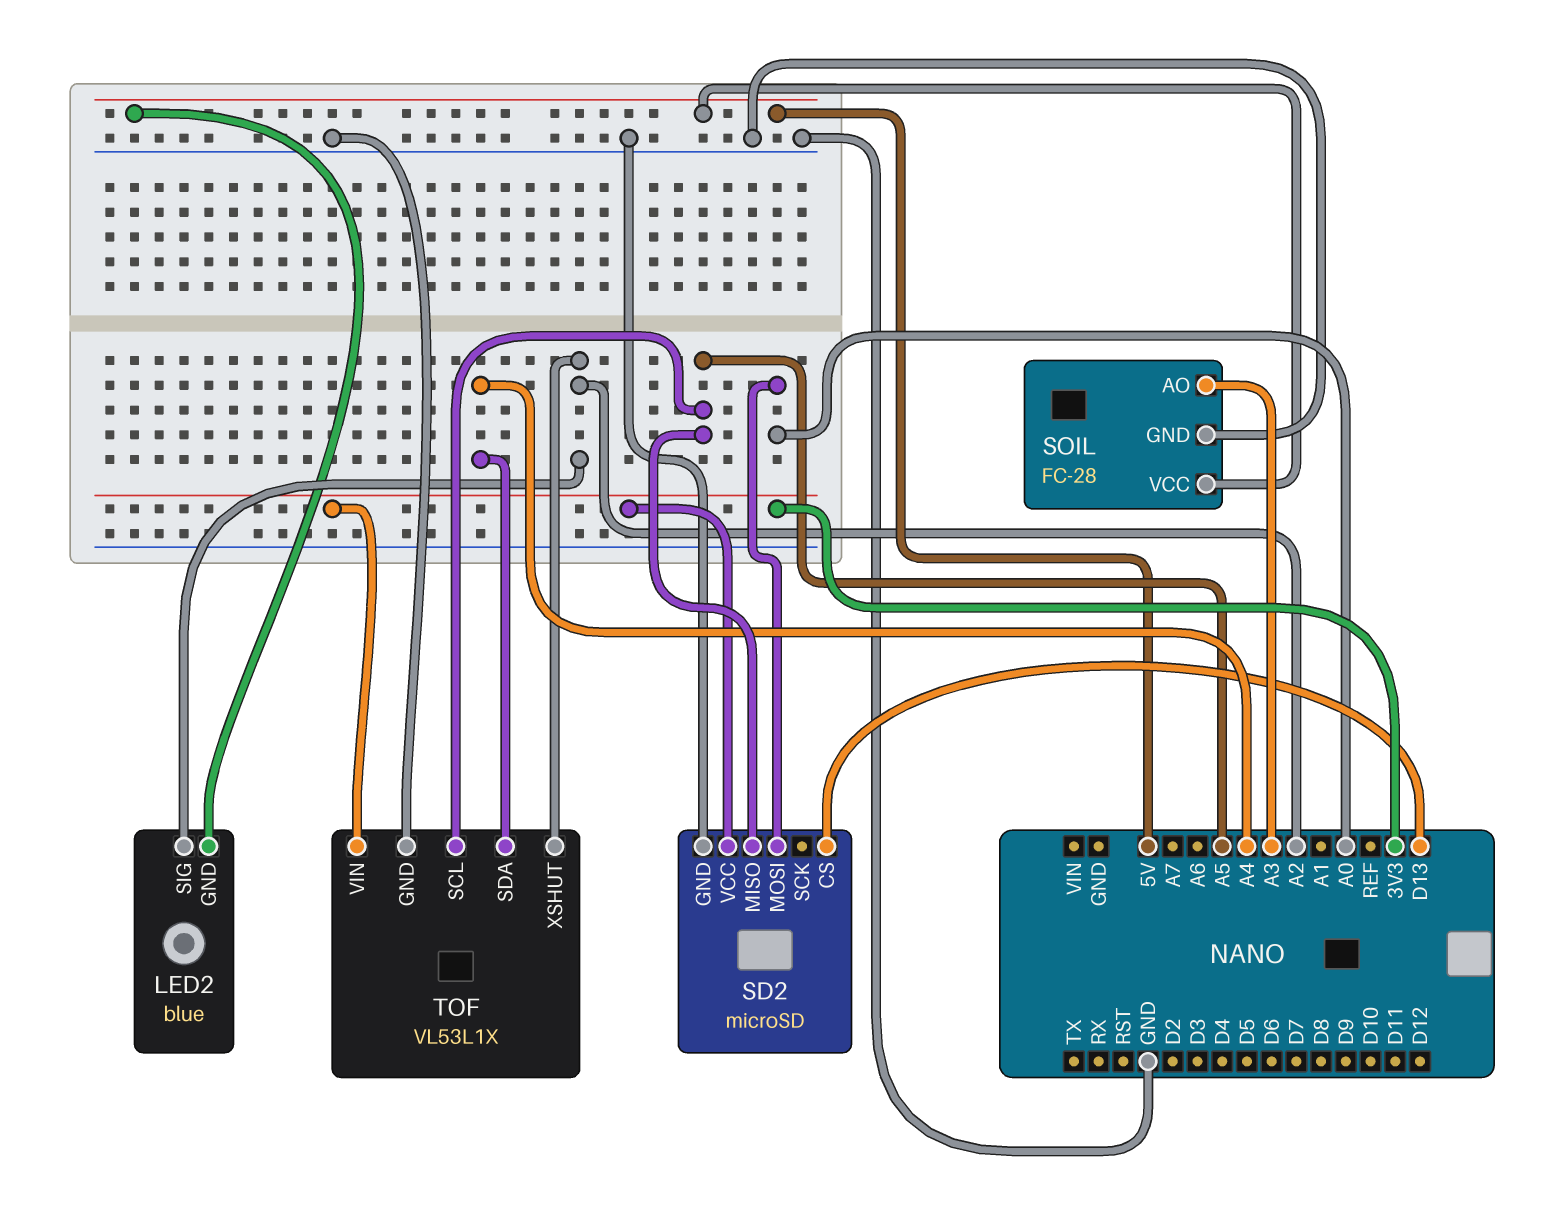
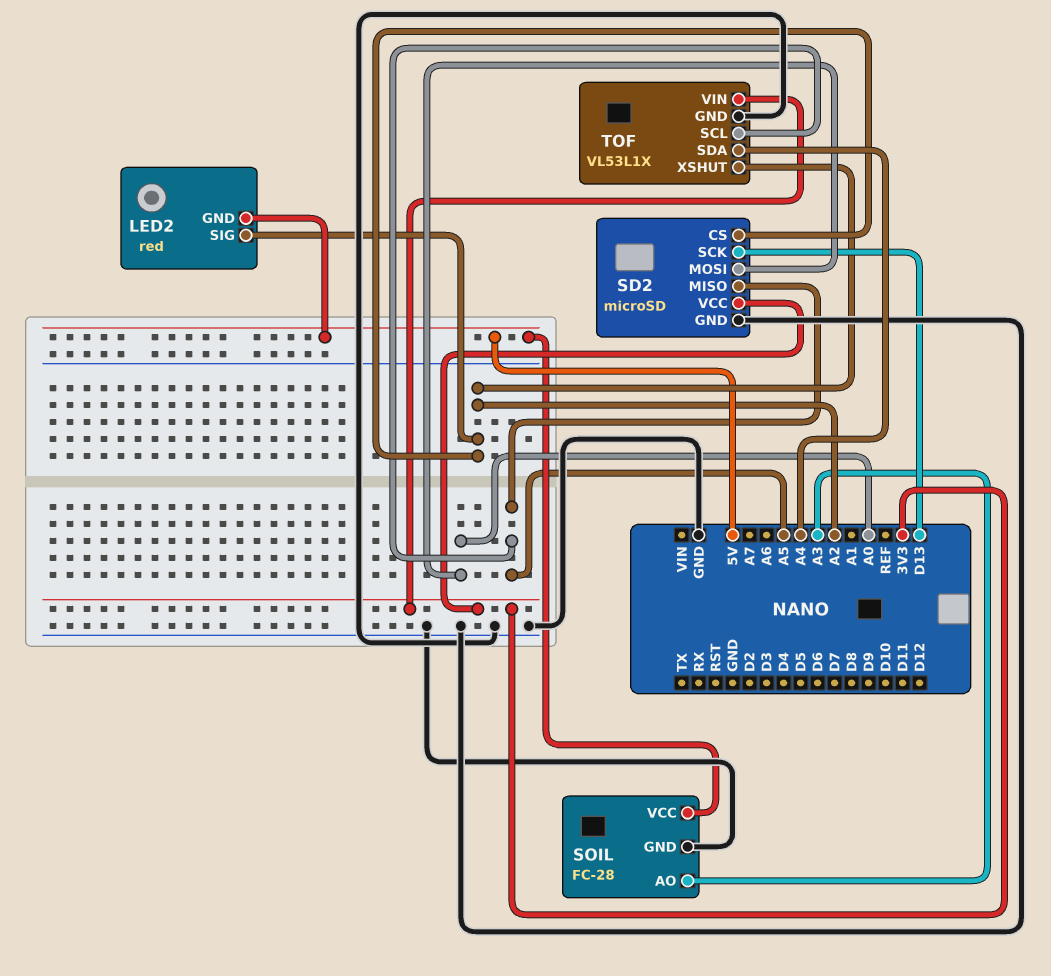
LED2: blue -> red
SD2 pin CS: D13 -> A2
SD2 pin SCK: none -> D13

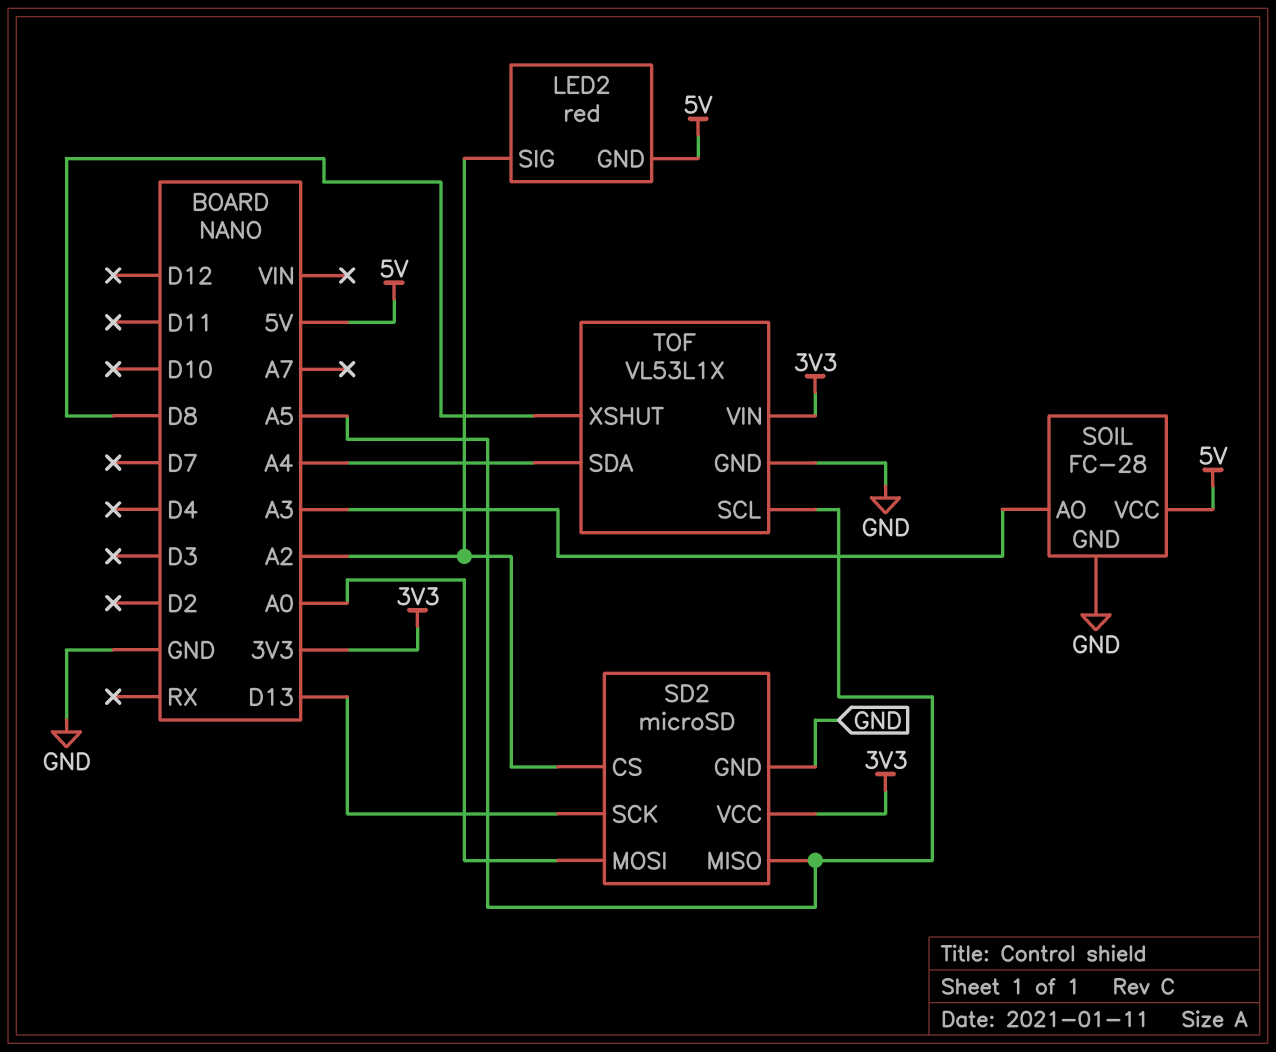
TOF pin XSHUT: A2 -> D8

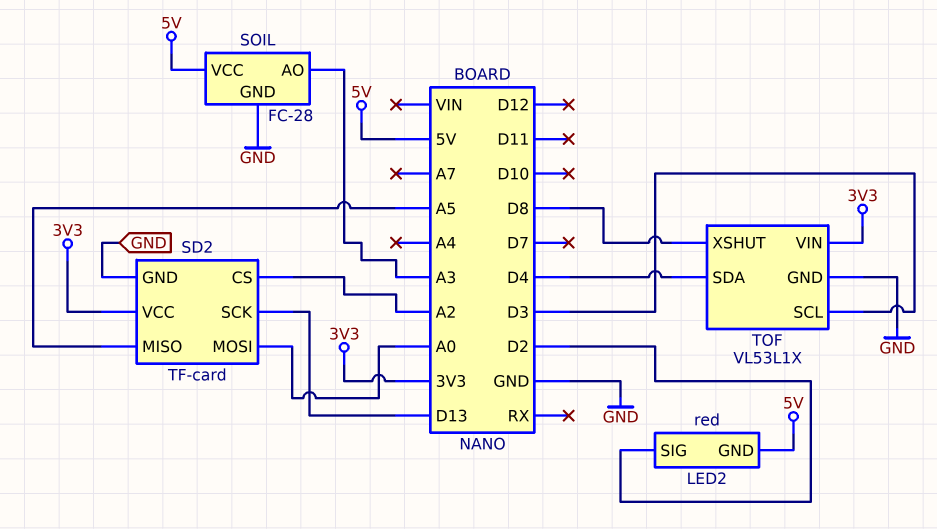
LED2 pin SIG: A2 -> D2
SD2: microSD -> TF-card
TOF pin SCL: A5 -> D3
TOF pin SDA: A4 -> D4

